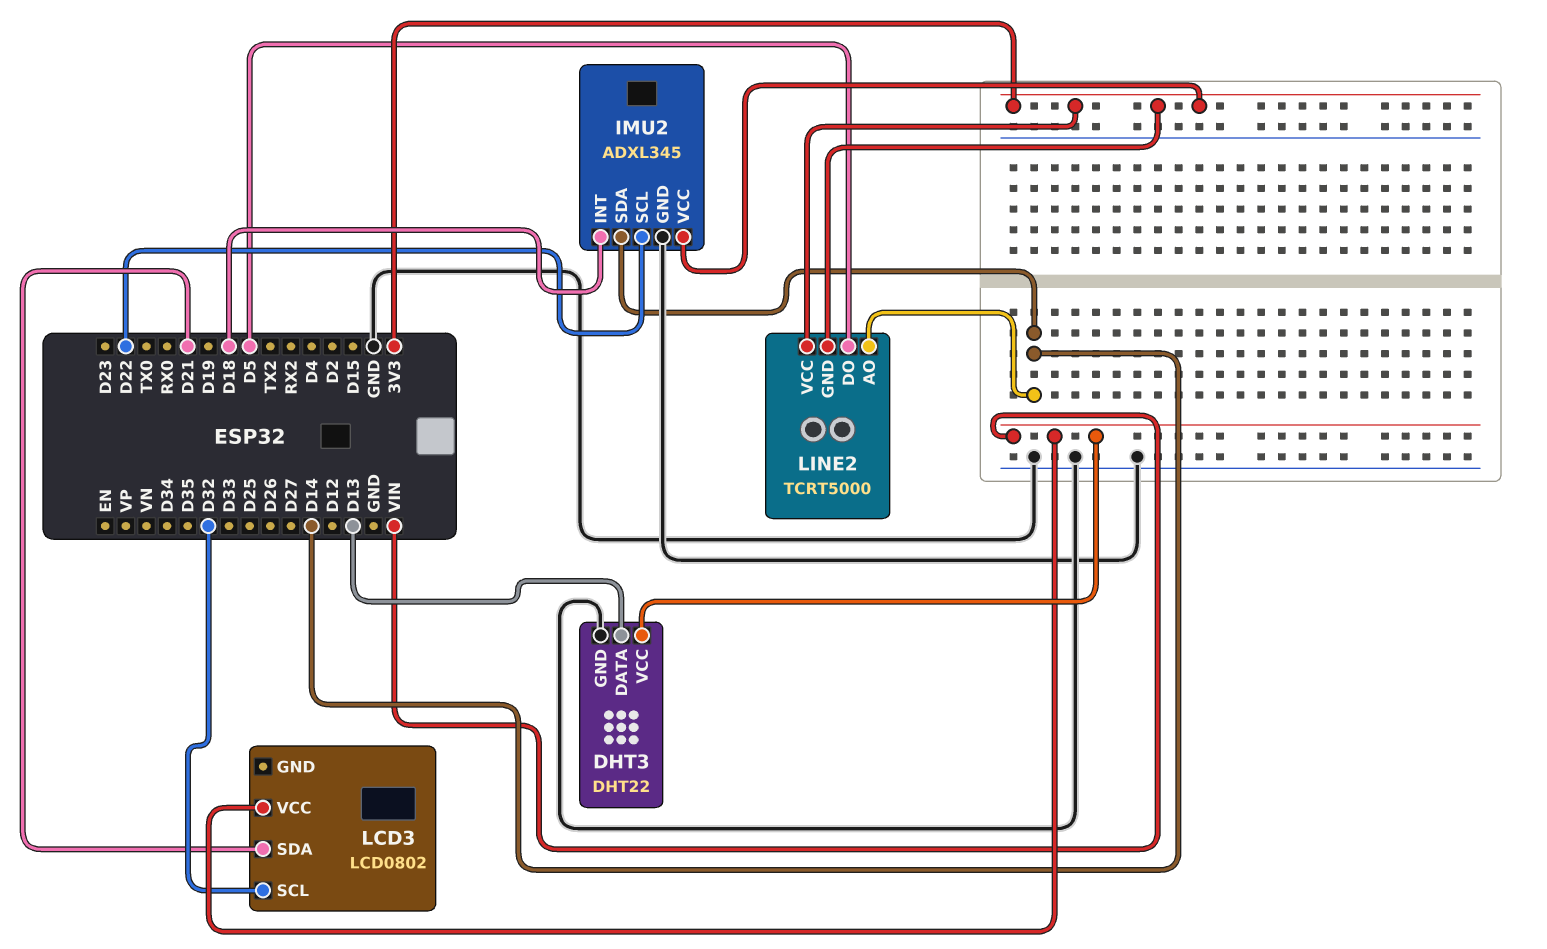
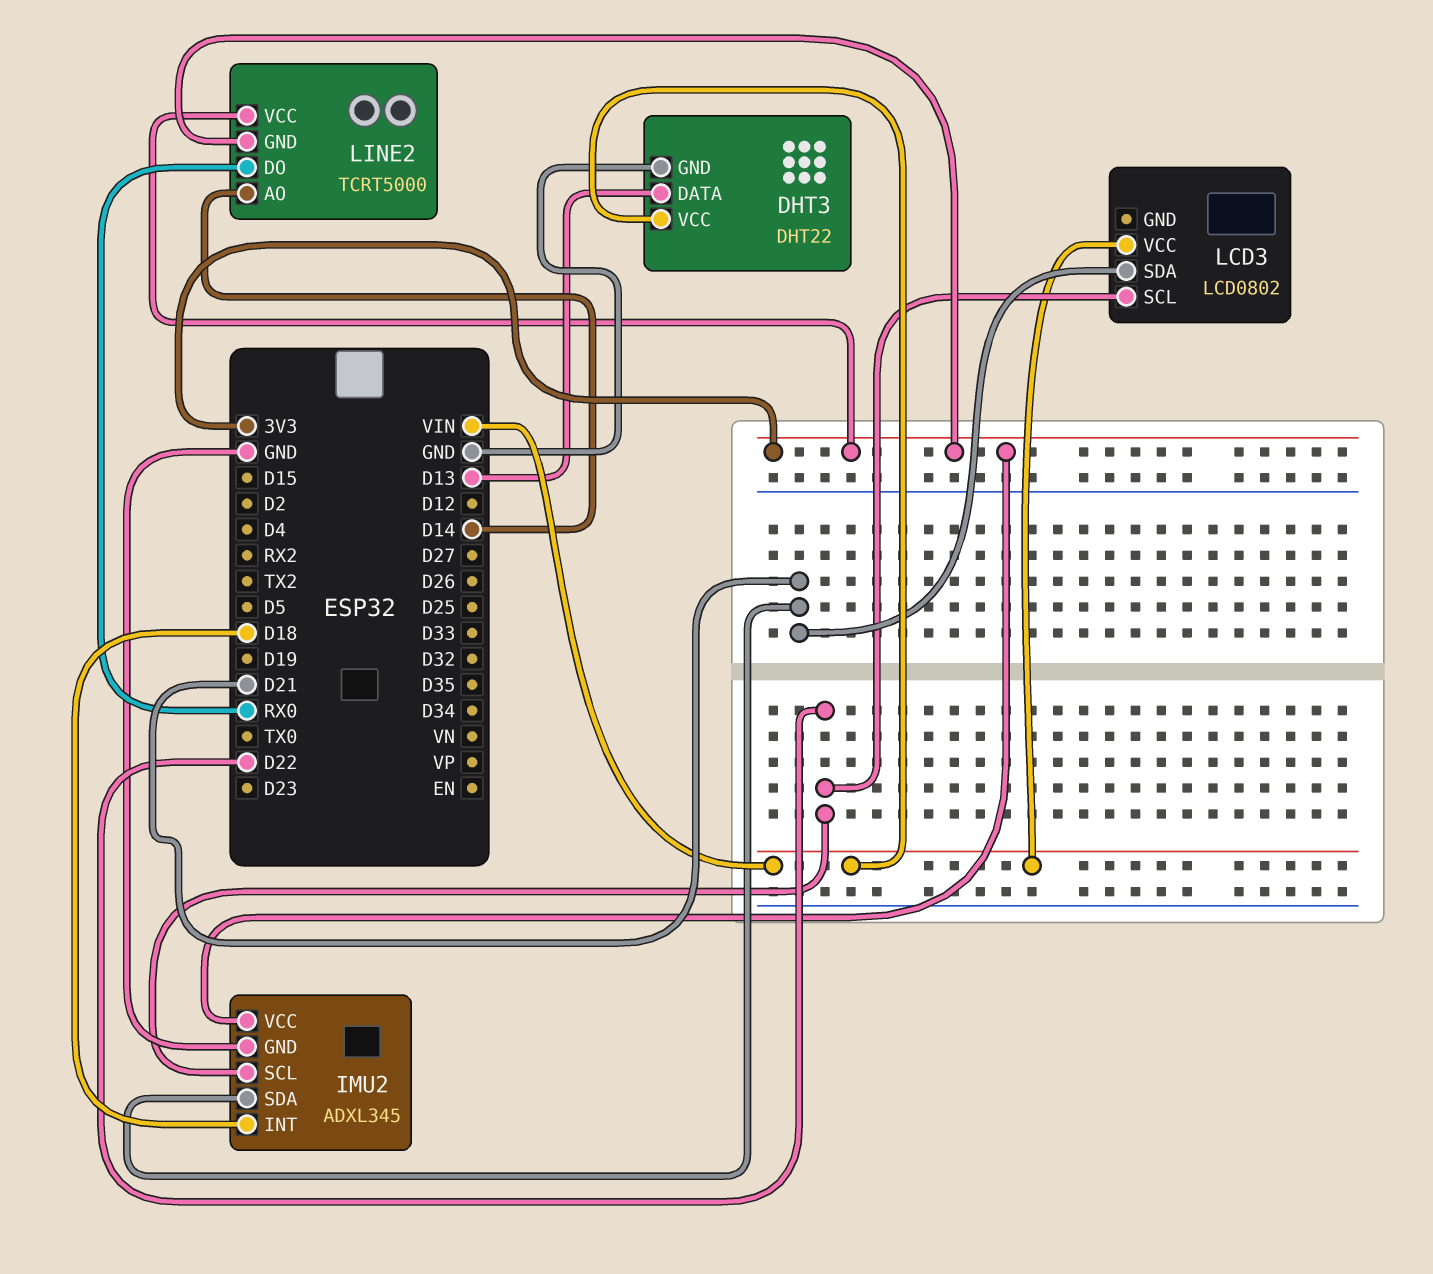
IMU2 pin SDA: D14 -> D21
LCD3 pin SCL: D32 -> D22
LINE2 pin DO: D5 -> RX0

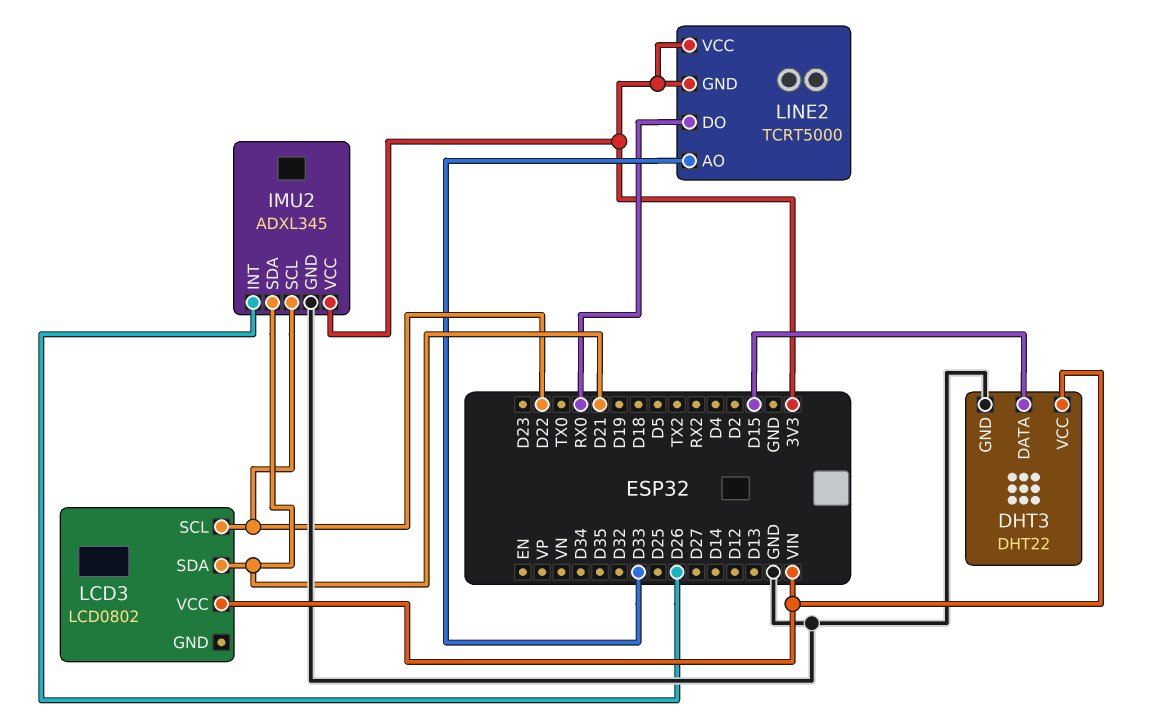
DHT3 pin DATA: D13 -> D15
IMU2 pin INT: D18 -> D26
LINE2 pin AO: D14 -> D33

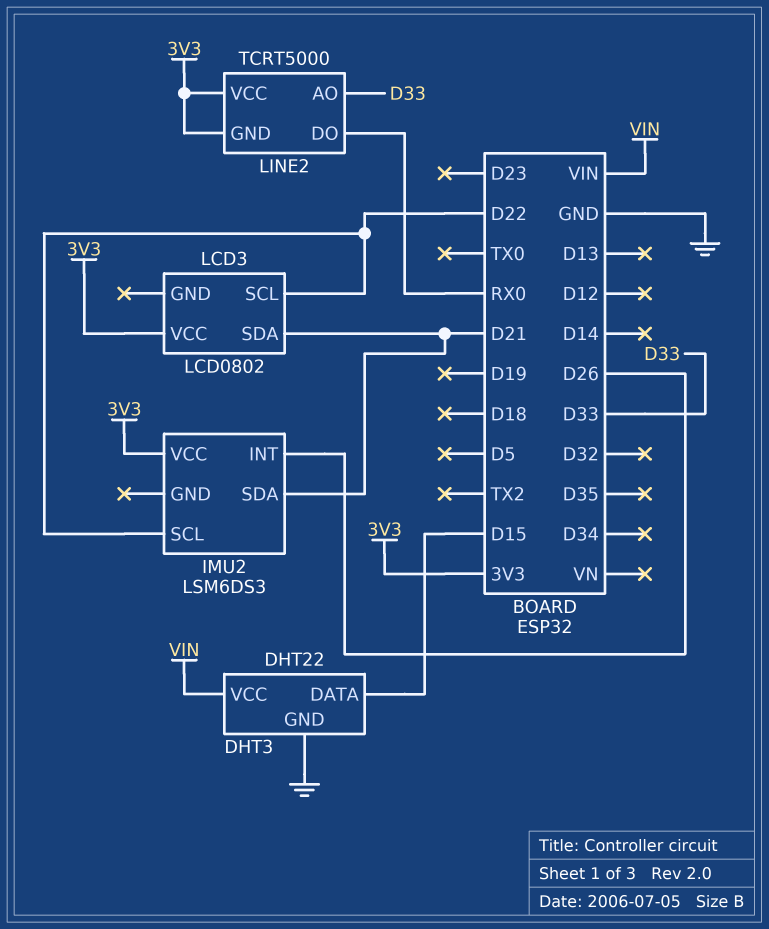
IMU2: ADXL345 -> LSM6DS3
IMU2 pin GND: GND -> none
LCD3 pin VCC: VIN -> 3V3

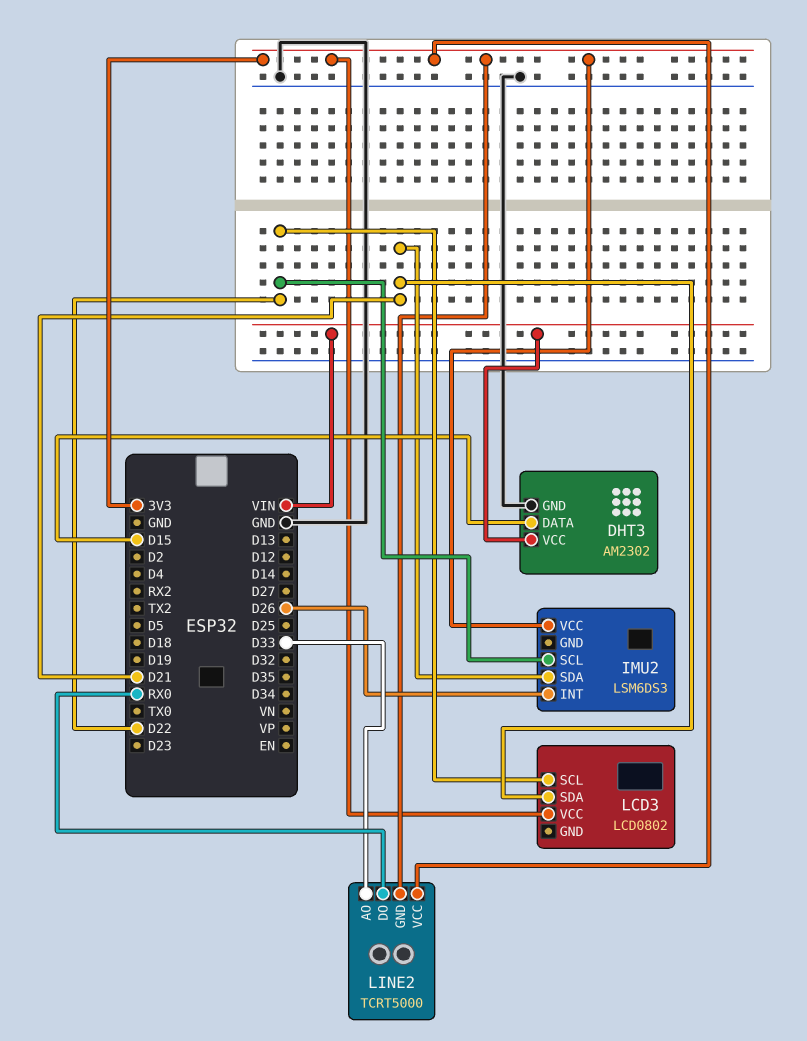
DHT3: DHT22 -> AM2302

